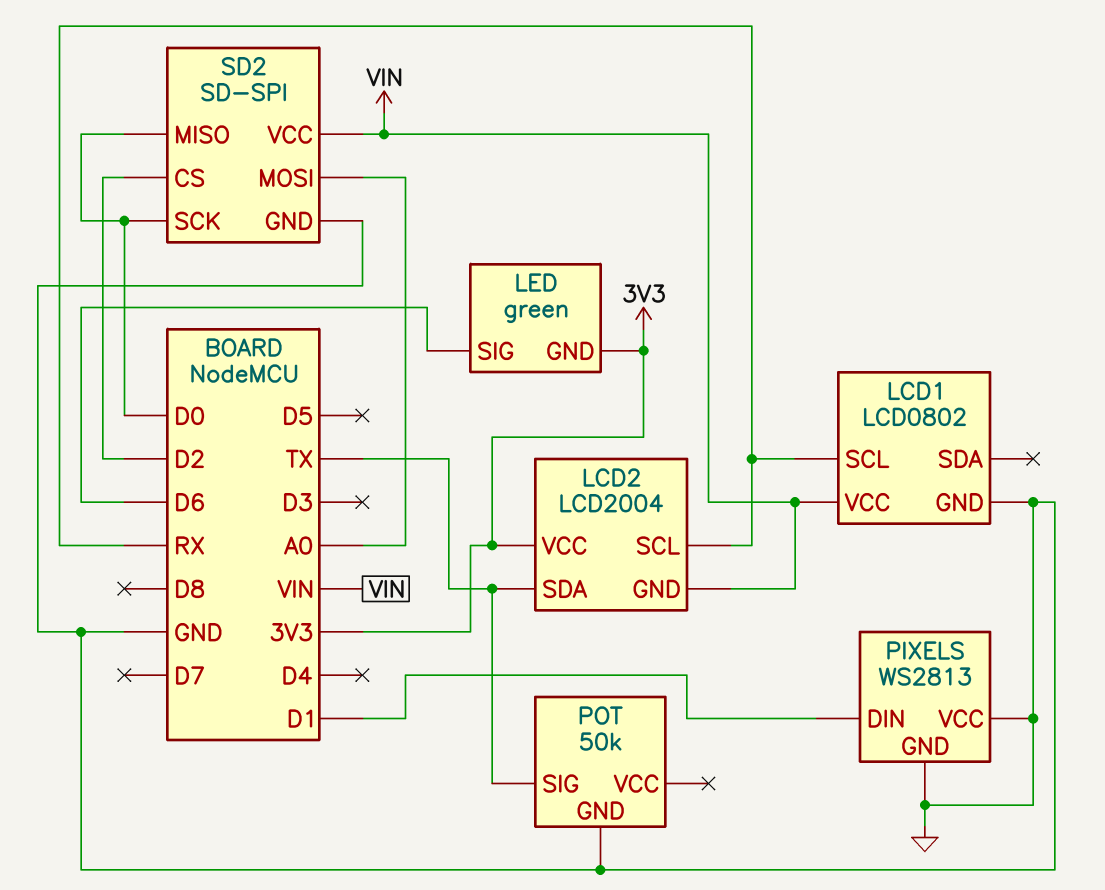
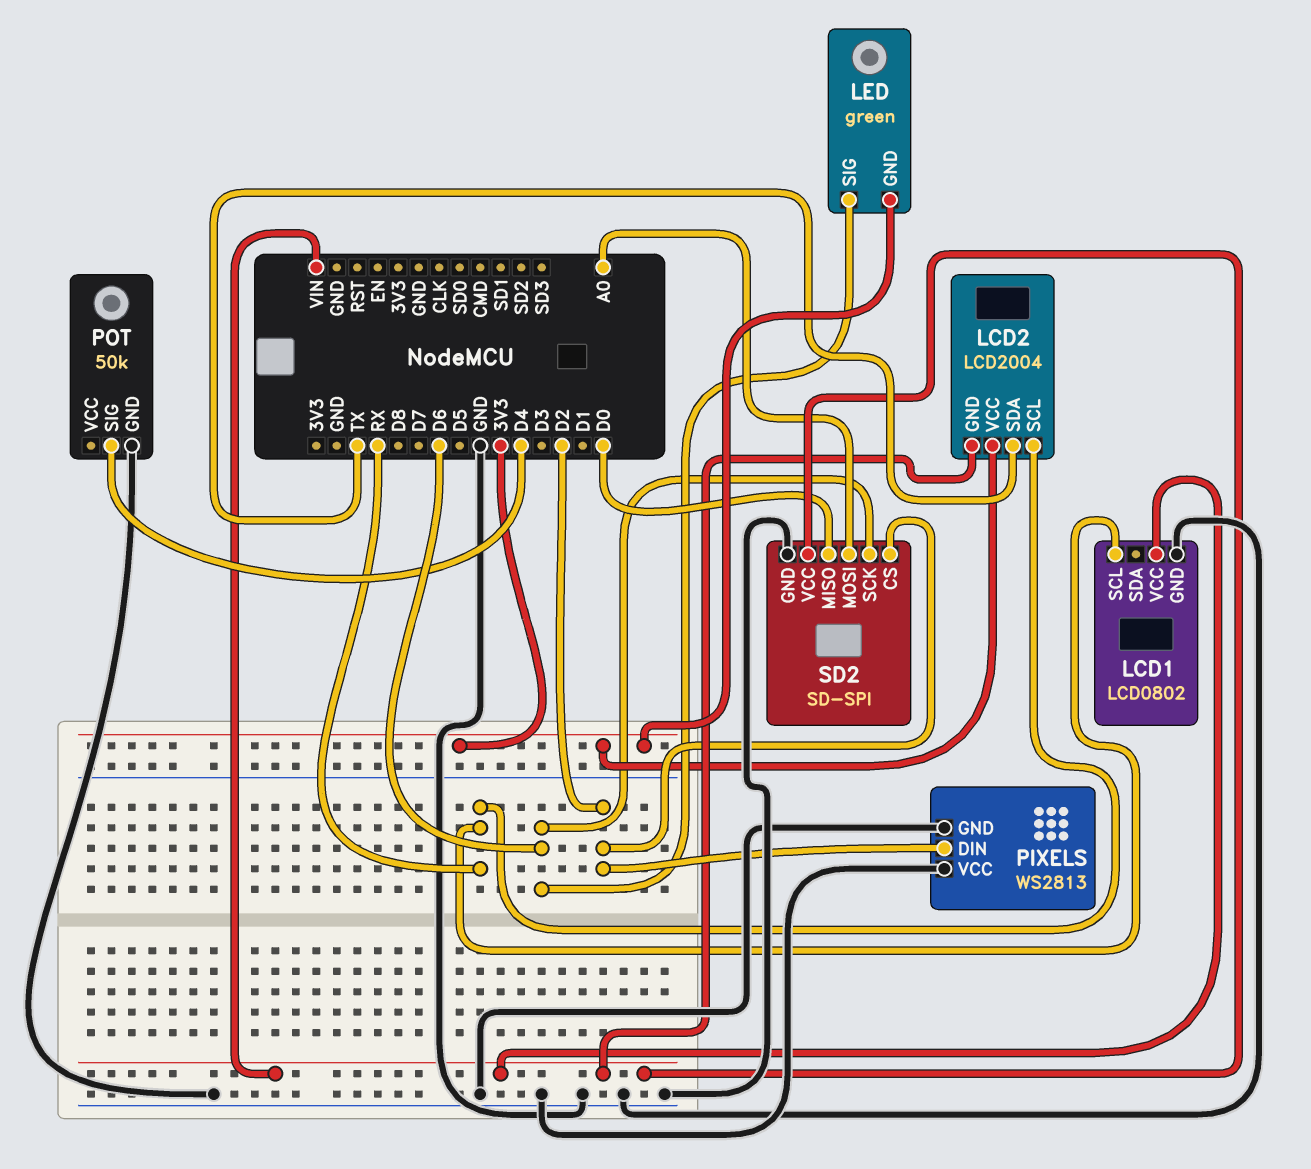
PIXELS pin DIN: D1 -> D2
POT pin SIG: TX -> D4
SD2 pin SCK: D0 -> D6

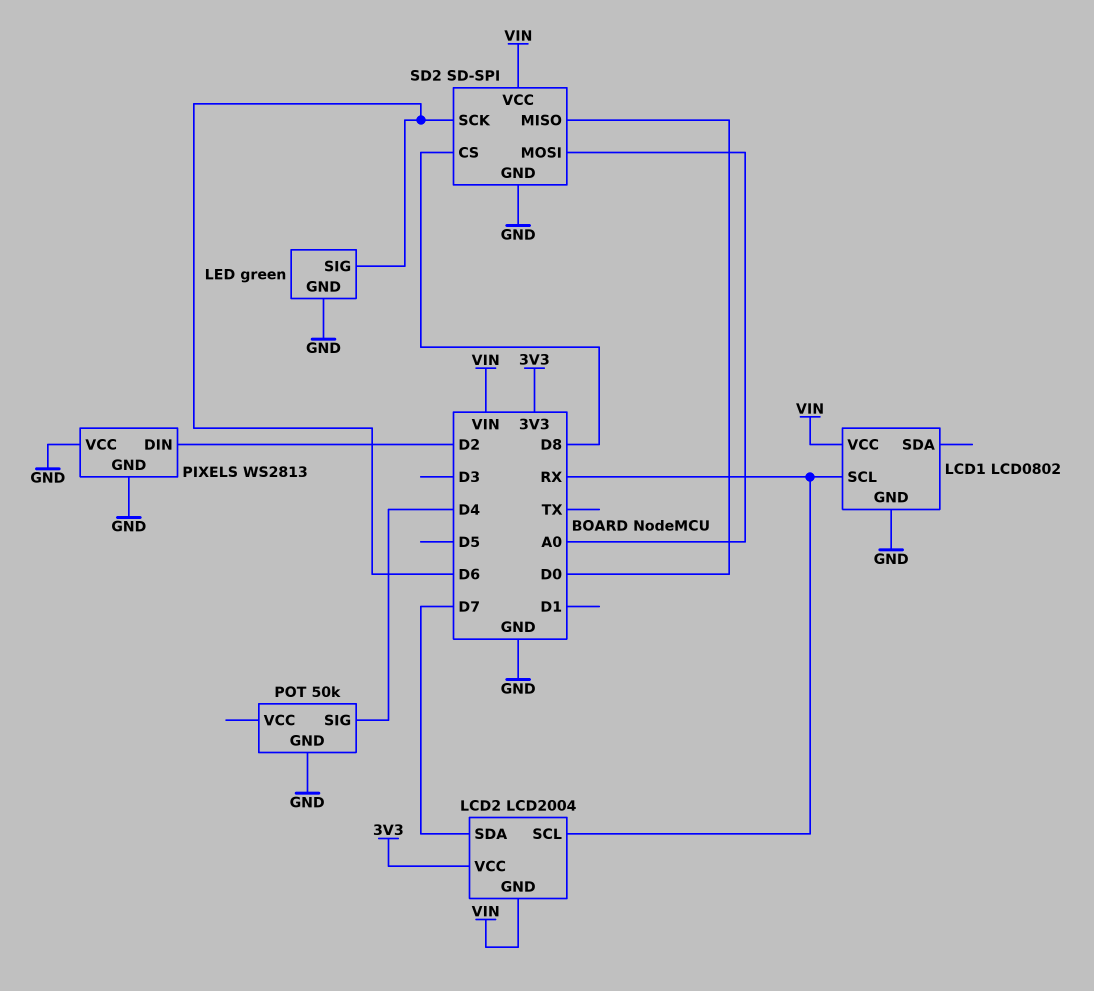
LCD2 pin SDA: TX -> D7
LED pin GND: 3V3 -> GND
SD2 pin CS: D2 -> D8

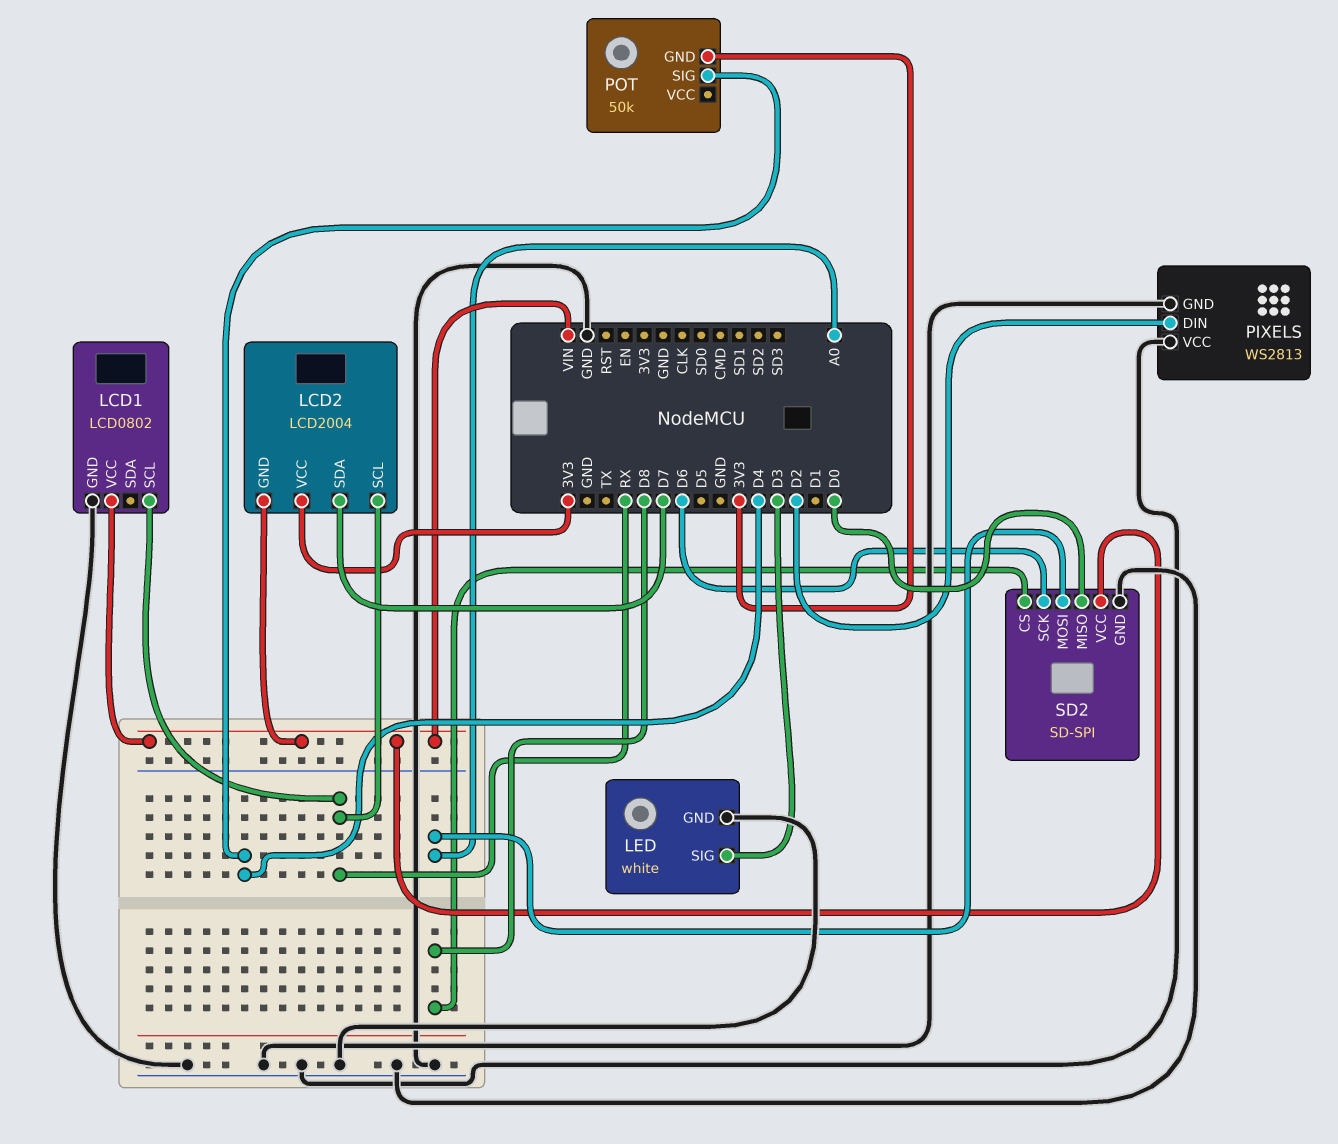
LED: green -> white
LED pin SIG: D6 -> D3
POT pin GND: GND -> 3V3

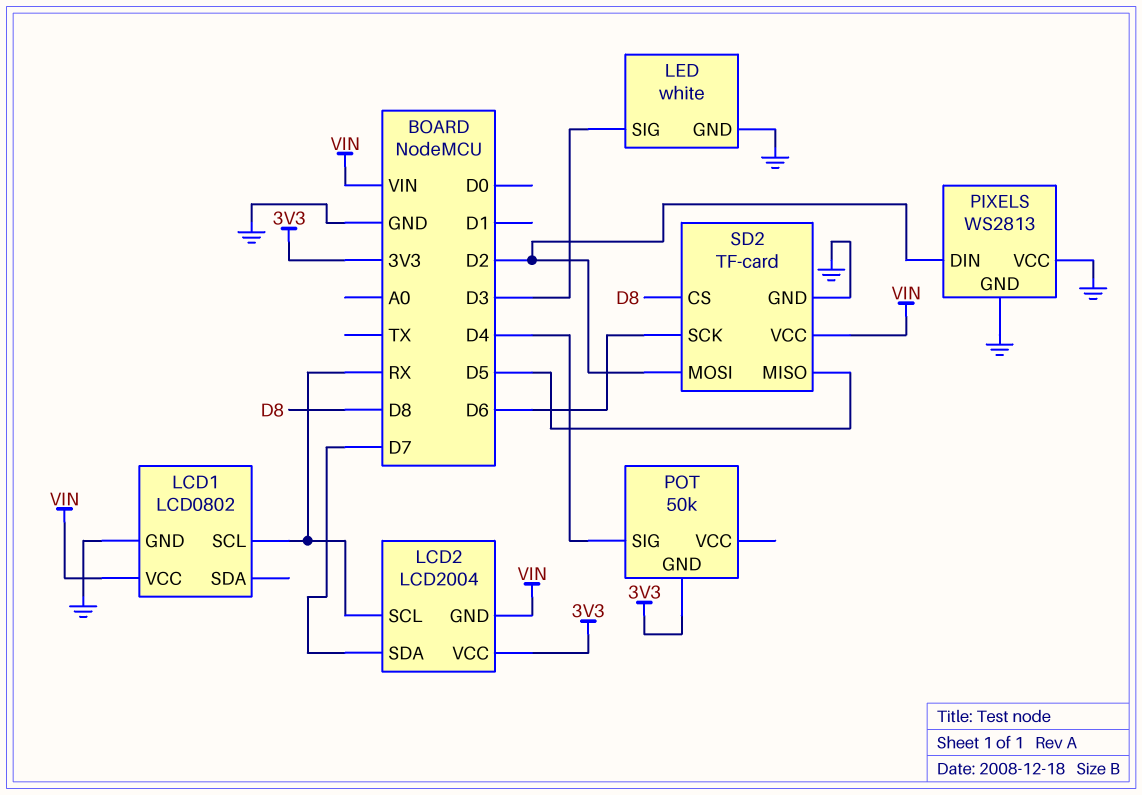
SD2: SD-SPI -> TF-card
SD2 pin MISO: D0 -> D5
SD2 pin MOSI: A0 -> D2

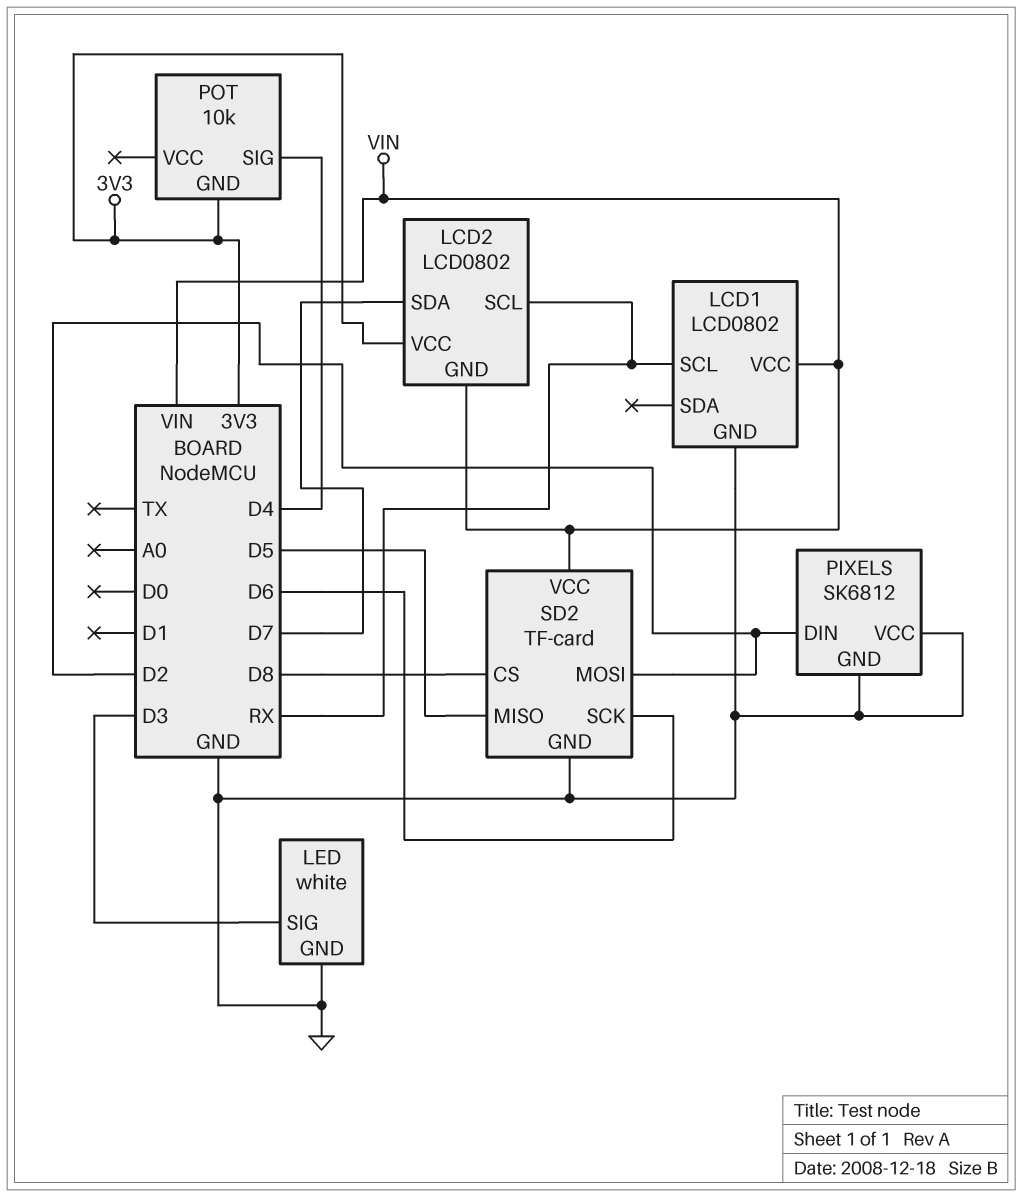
LCD2: LCD2004 -> LCD0802
PIXELS: WS2813 -> SK6812
POT: 50k -> 10k

